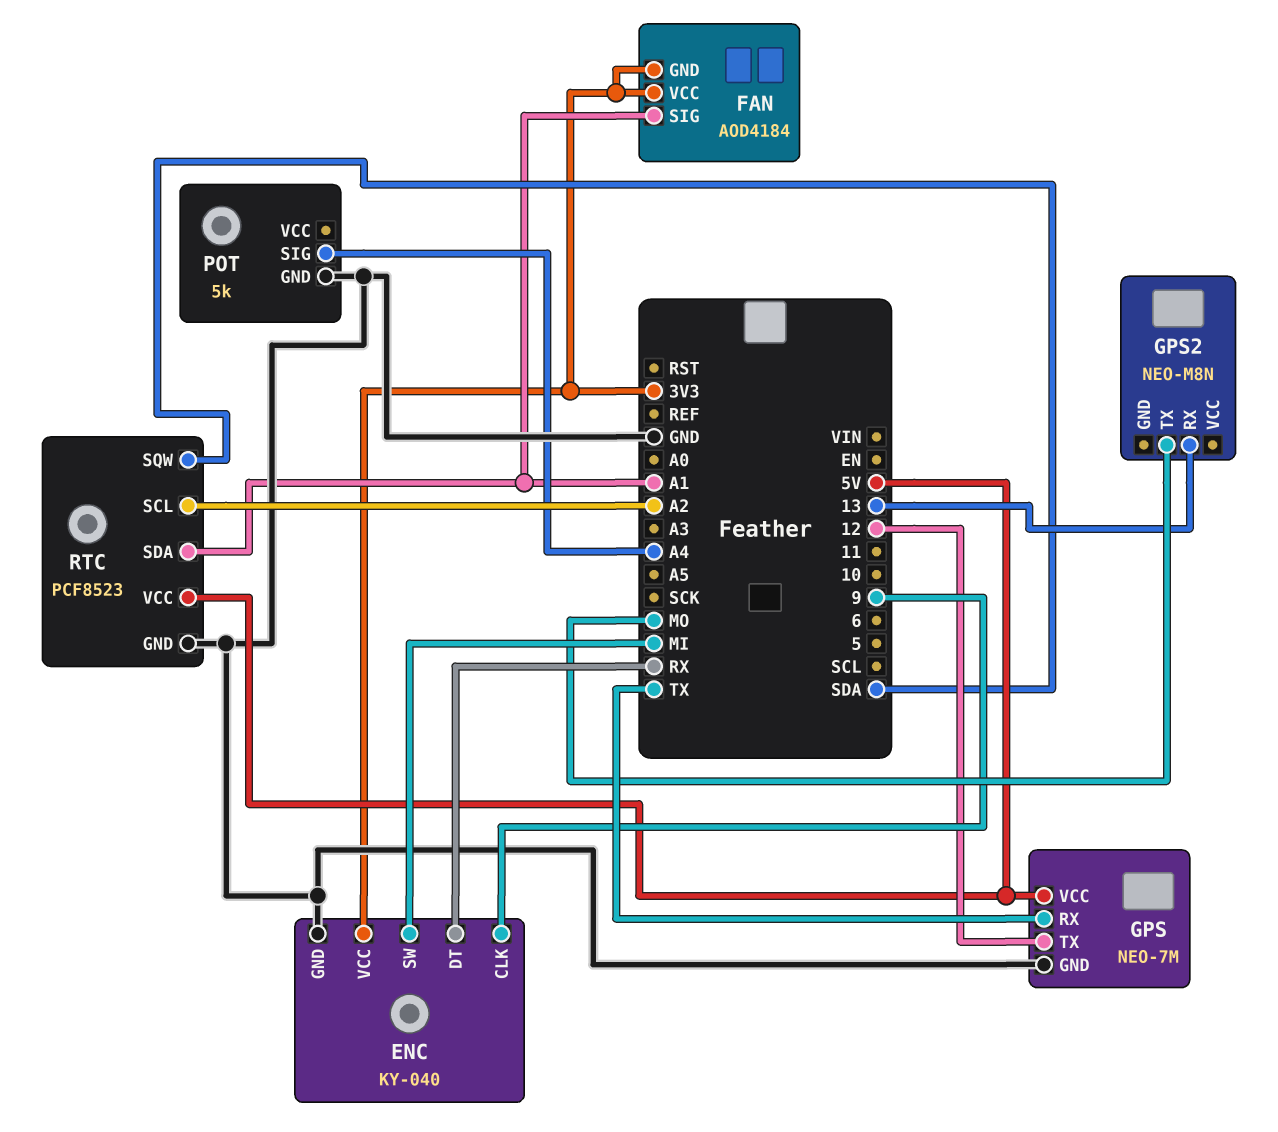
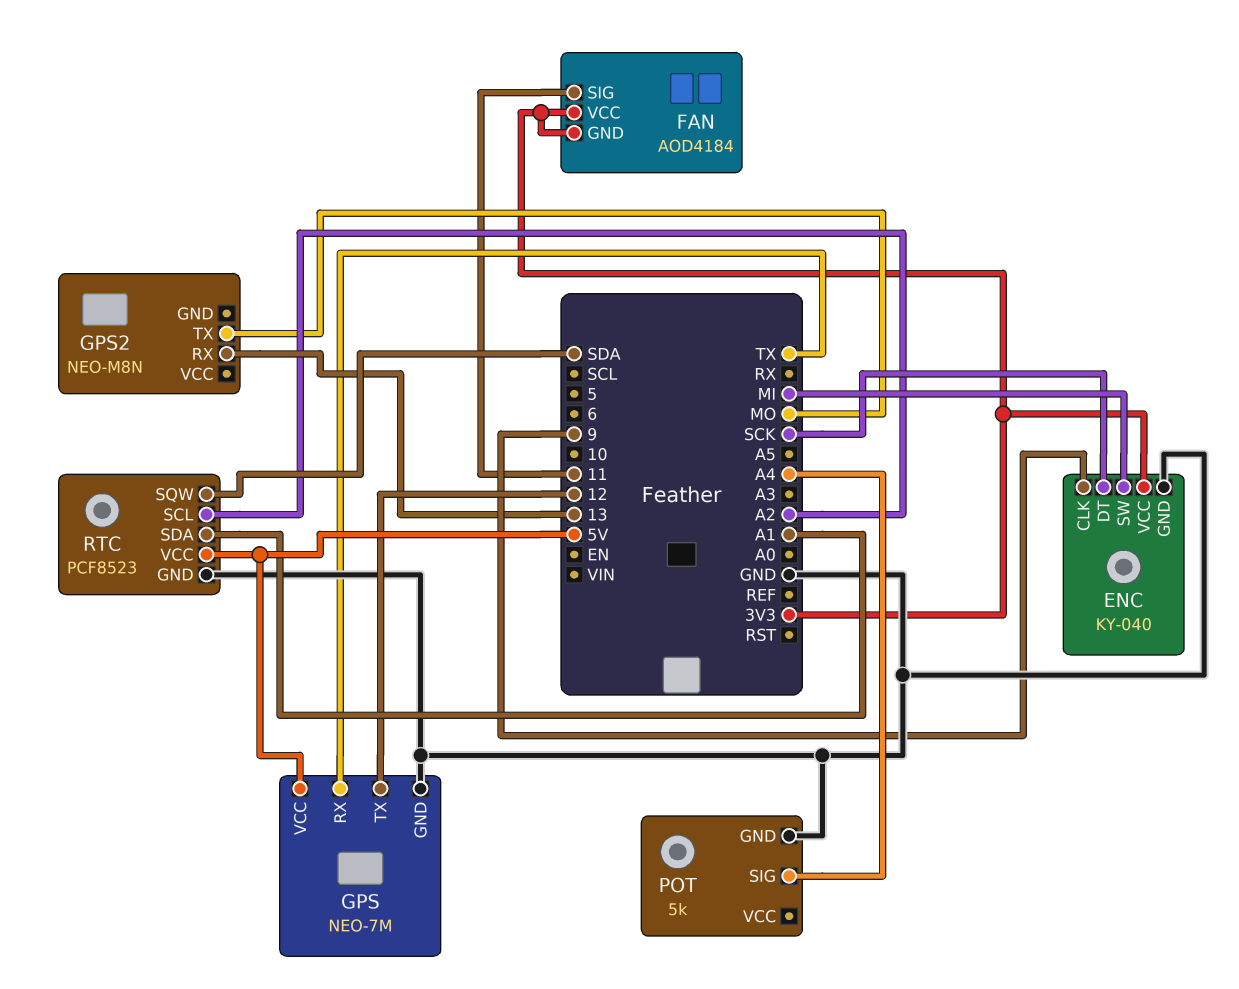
ENC pin DT: RX -> SCK
FAN pin SIG: A1 -> 11

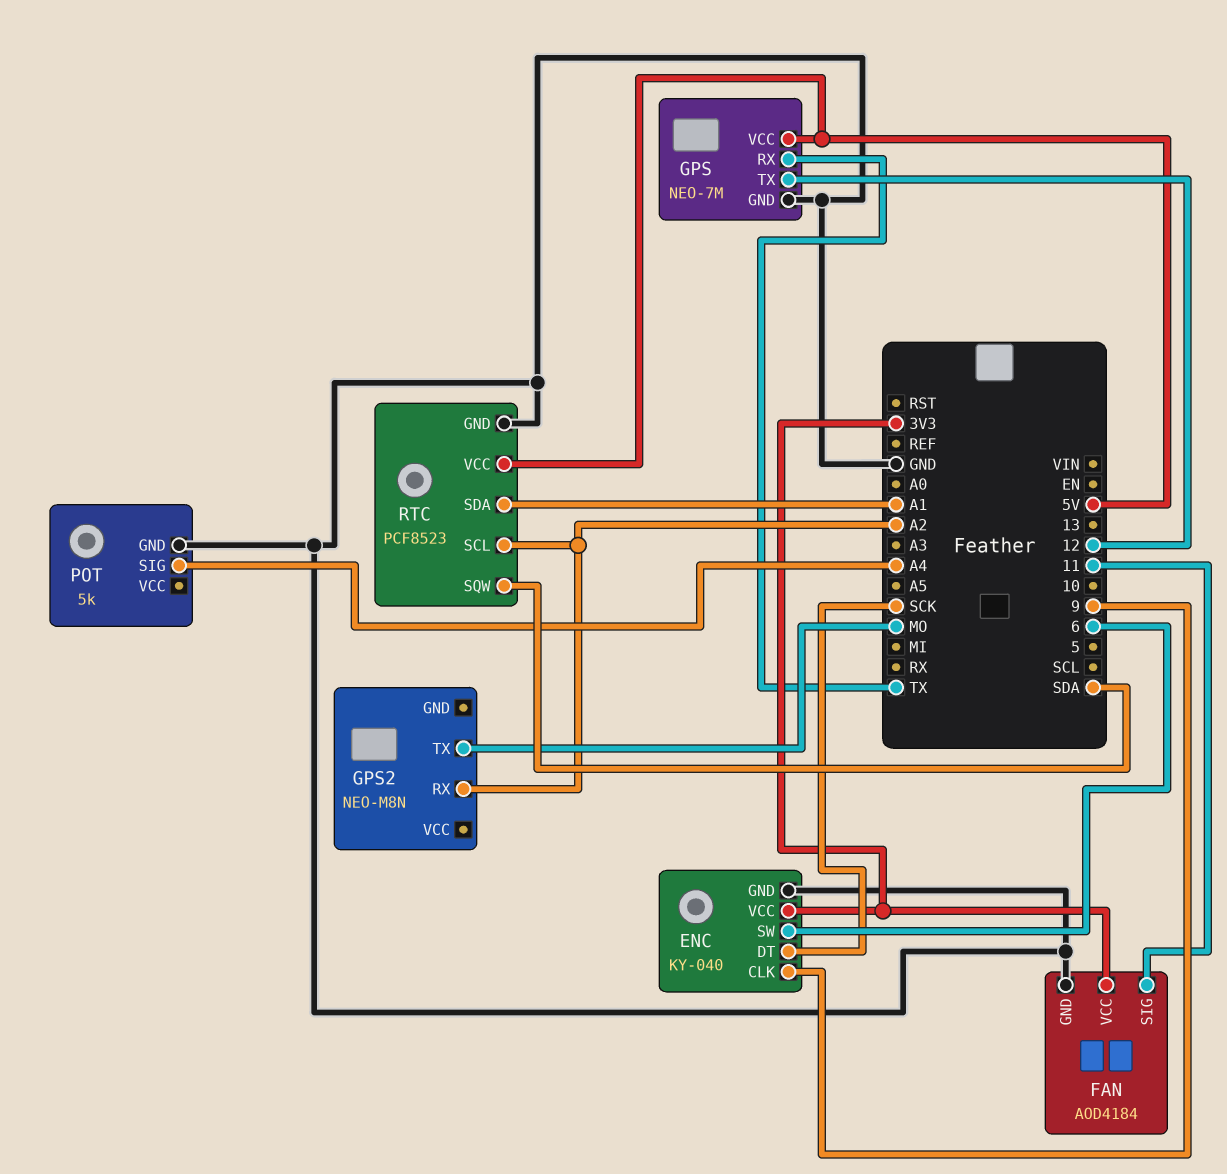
ENC pin SW: MI -> 6
FAN pin GND: 3V3 -> GND
GPS2 pin RX: 13 -> A2

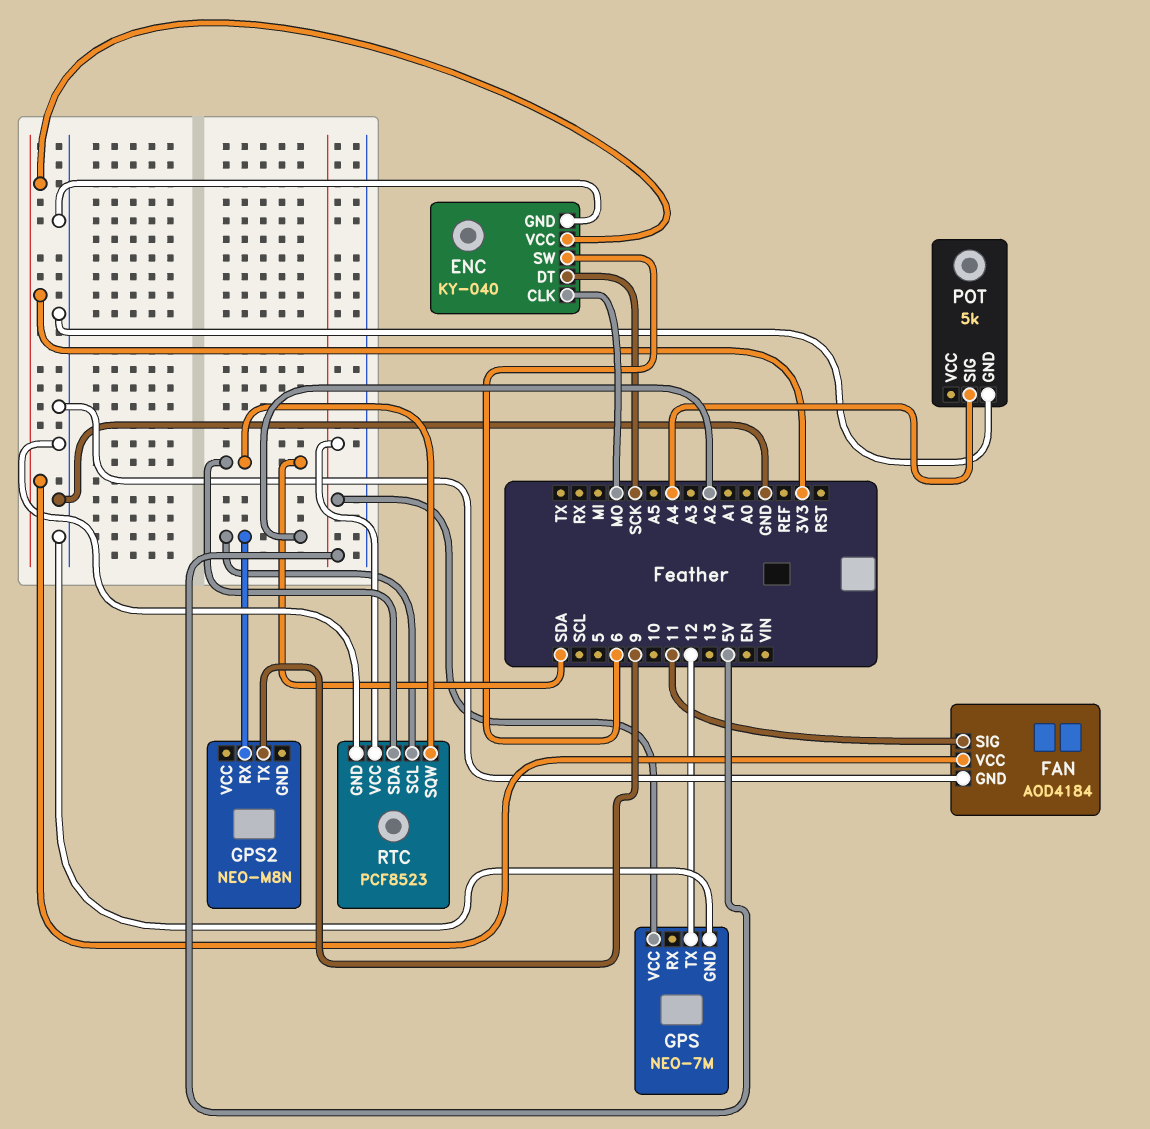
ENC pin CLK: 9 -> MO
GPS pin RX: TX -> none
GPS2 pin TX: MO -> 9
RTC pin SDA: A1 -> SDA

